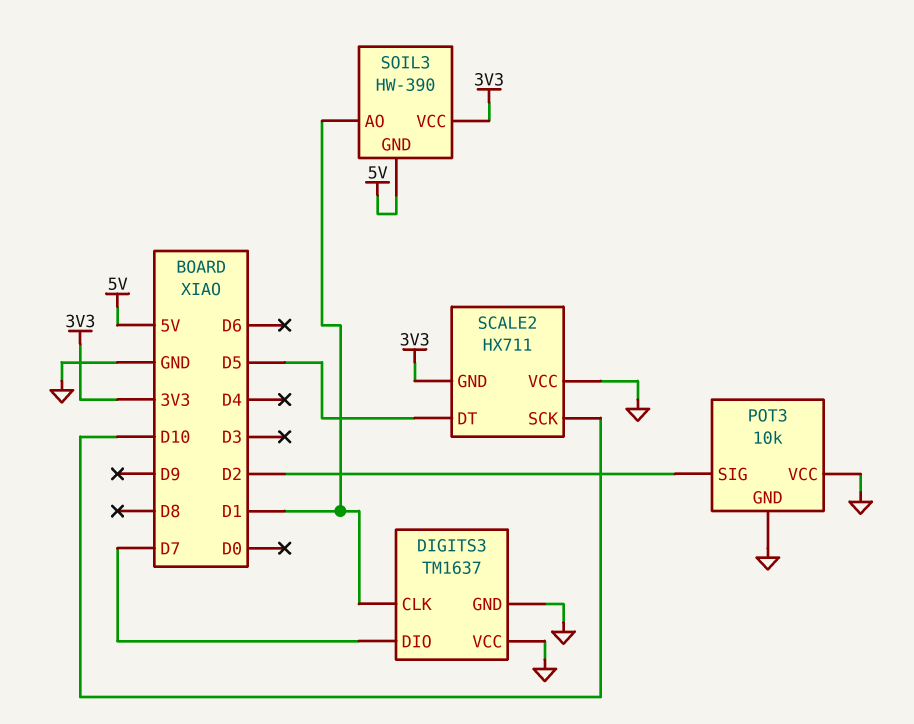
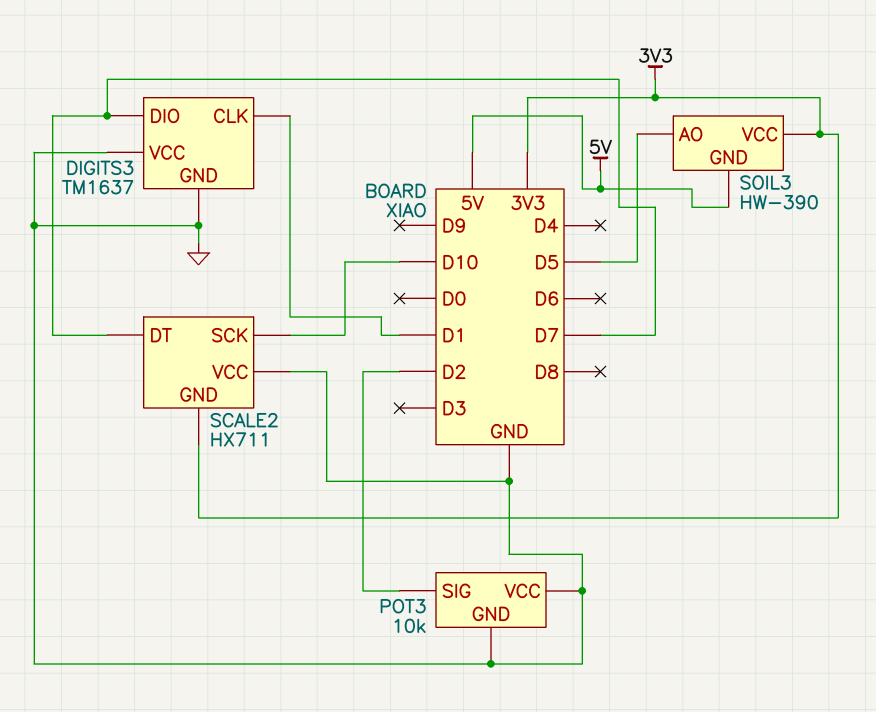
SCALE2 pin DT: D5 -> D7
SOIL3 pin AO: D1 -> D5

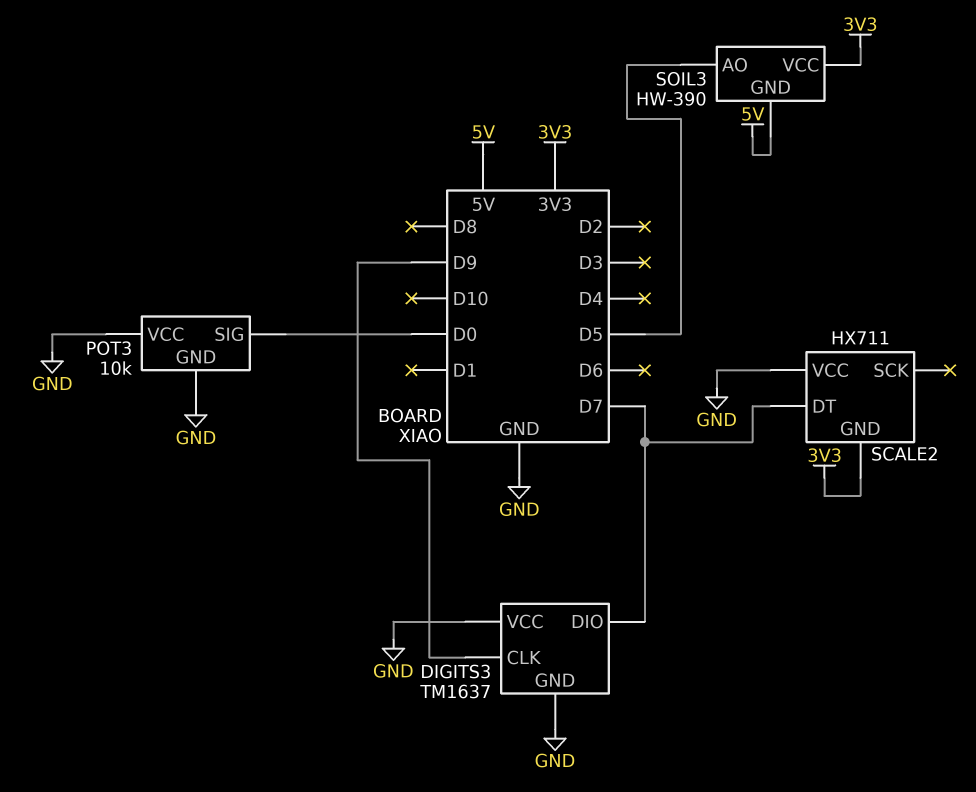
DIGITS3 pin CLK: D1 -> D9
POT3 pin SIG: D2 -> D0
SCALE2 pin SCK: D10 -> none

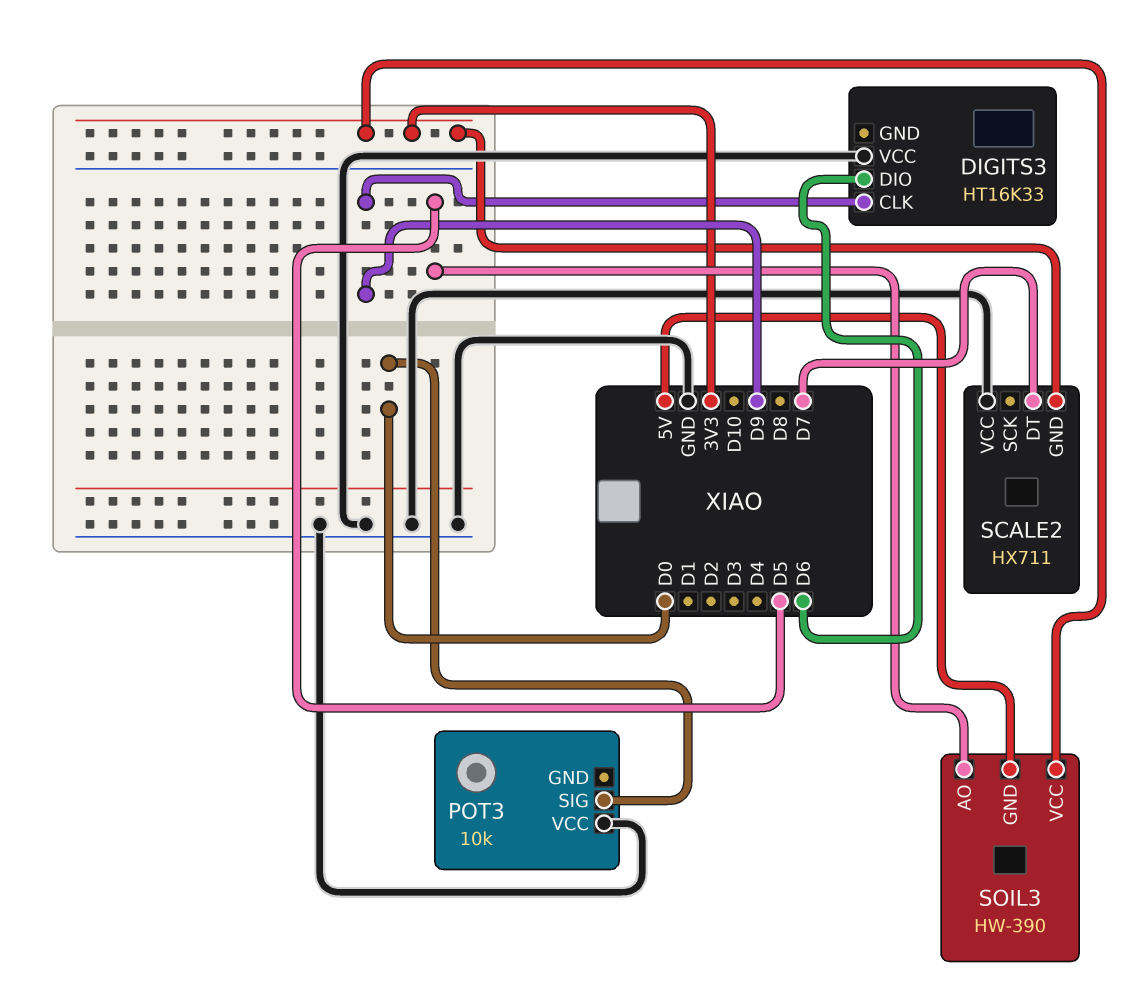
DIGITS3: TM1637 -> HT16K33
DIGITS3 pin DIO: D7 -> D6
DIGITS3 pin GND: GND -> none
POT3 pin GND: GND -> none

